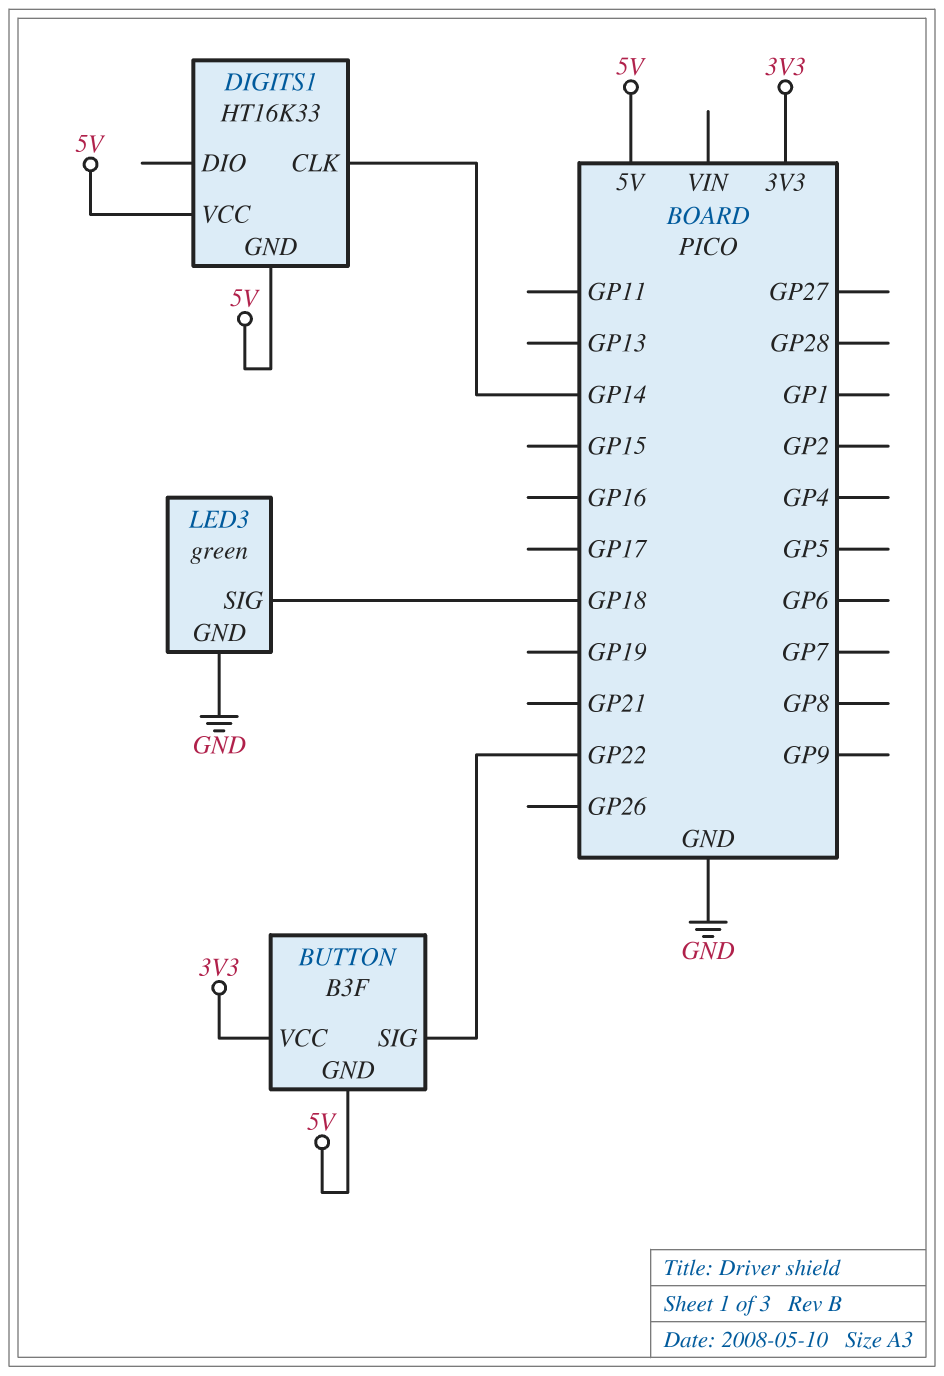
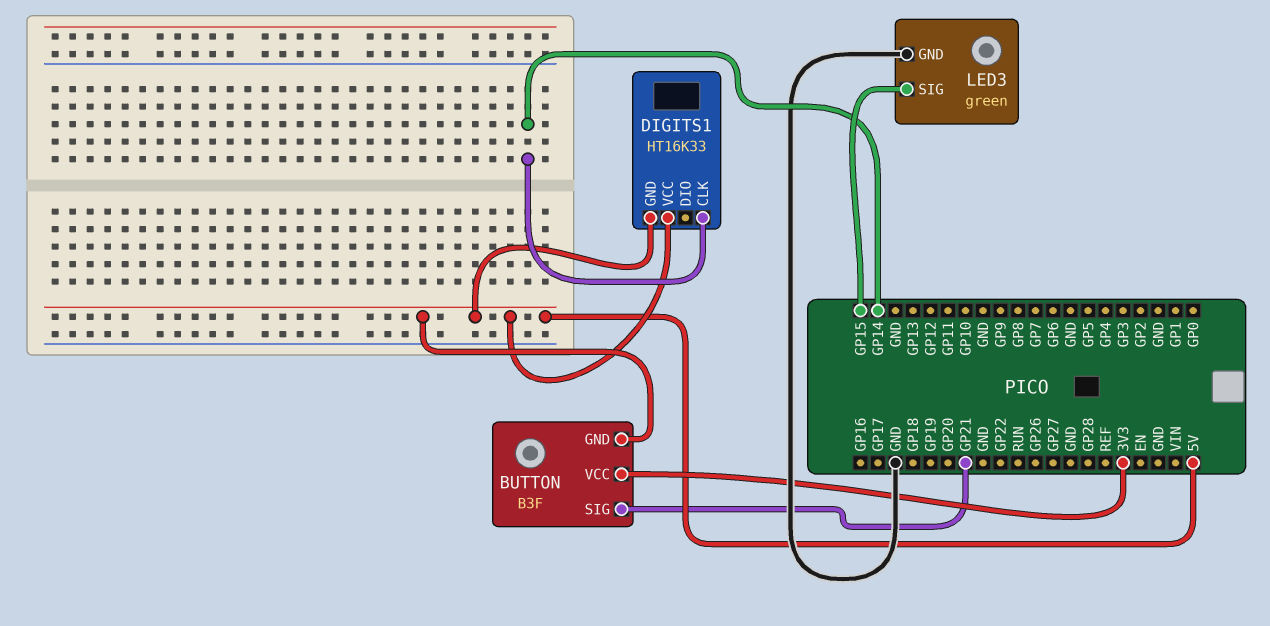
BUTTON pin SIG: GP22 -> GP21
LED3 pin SIG: GP18 -> GP15

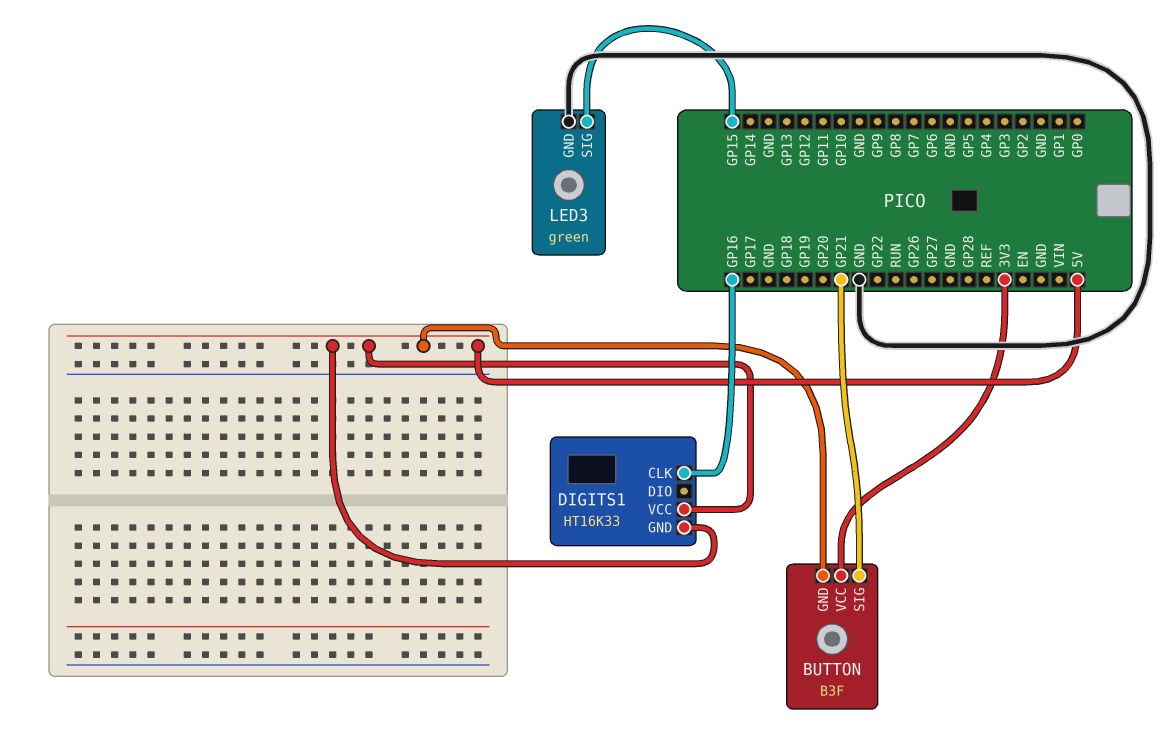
DIGITS1 pin CLK: GP14 -> GP16

